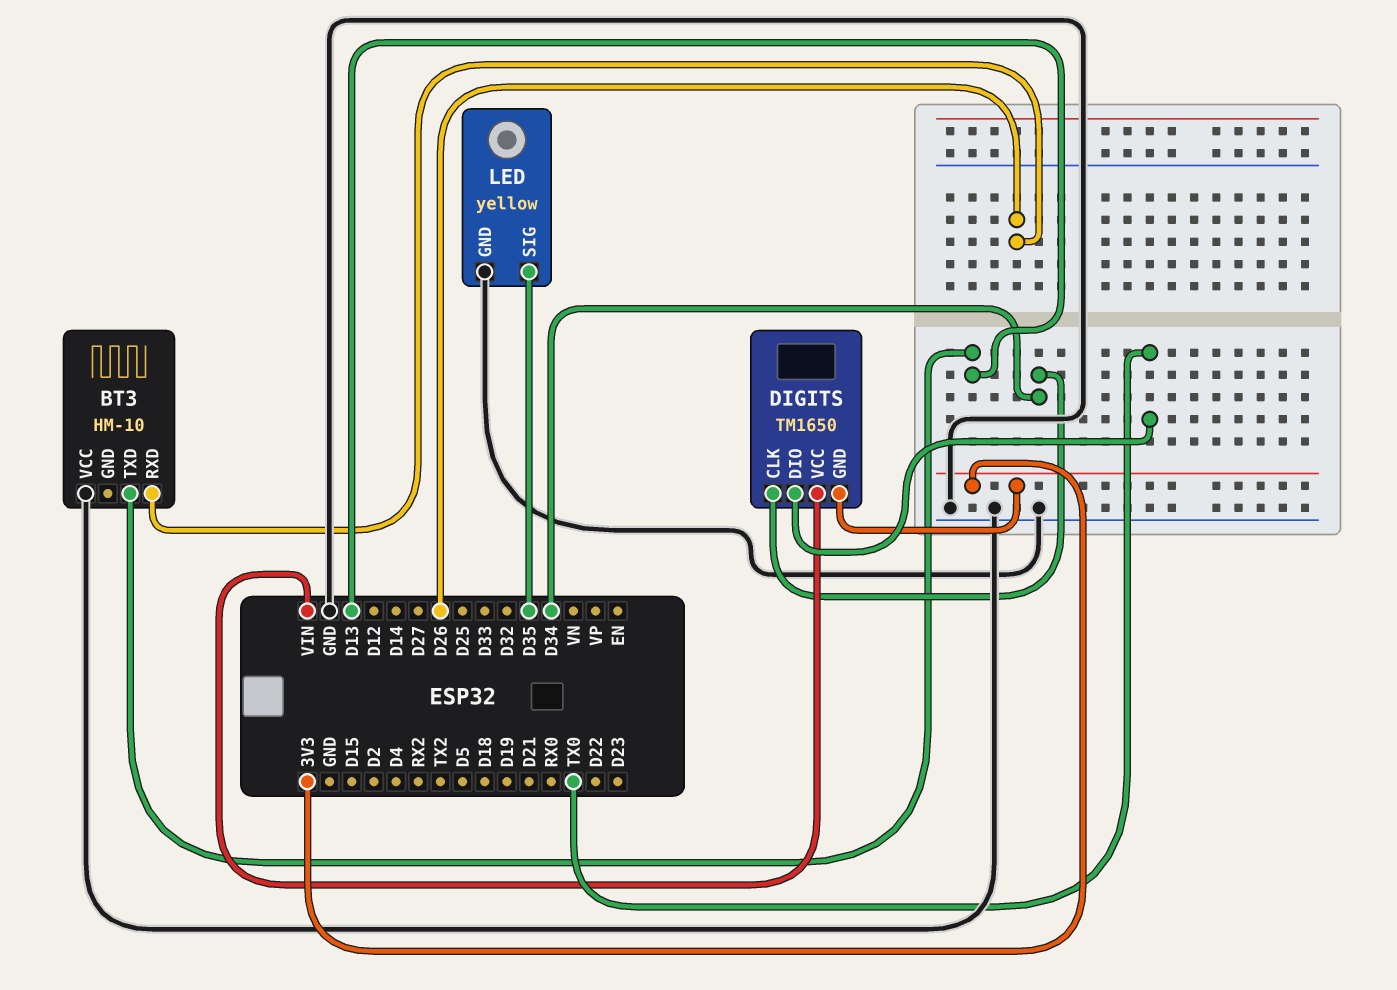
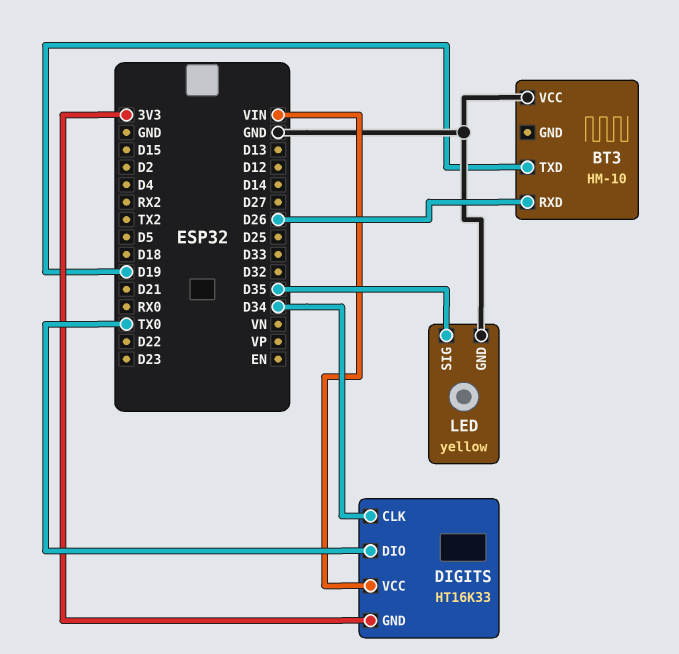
BT3 pin TXD: D13 -> D19
DIGITS: TM1650 -> HT16K33

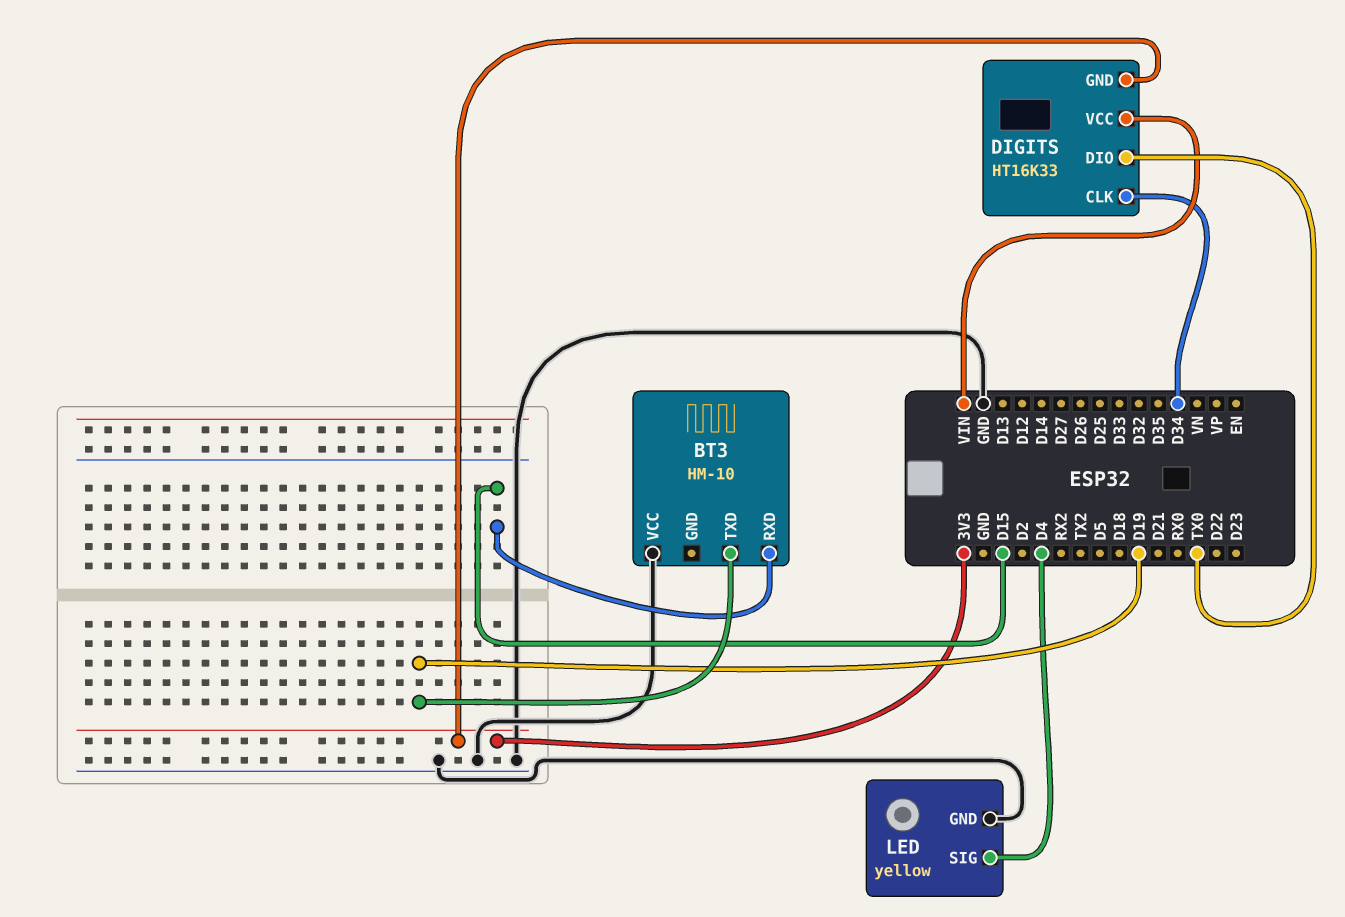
BT3 pin RXD: D26 -> D15
LED pin SIG: D35 -> D4

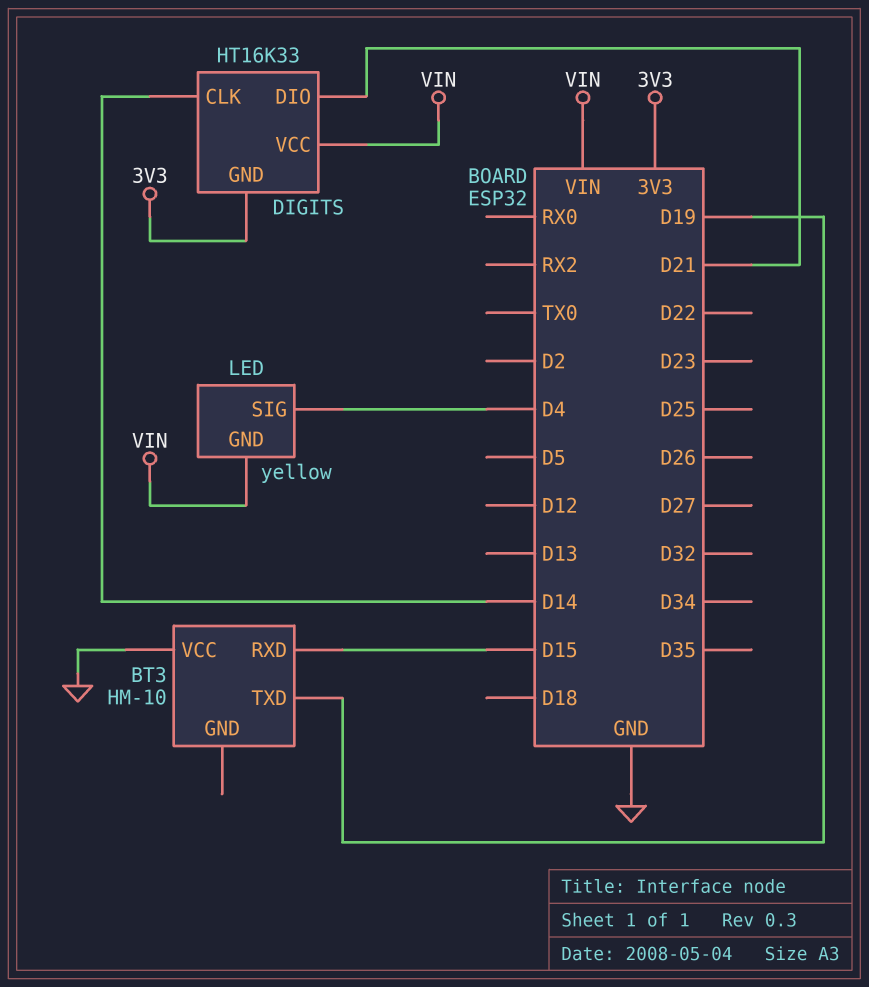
DIGITS pin CLK: D34 -> D14
DIGITS pin DIO: TX0 -> D21
LED pin GND: GND -> VIN

